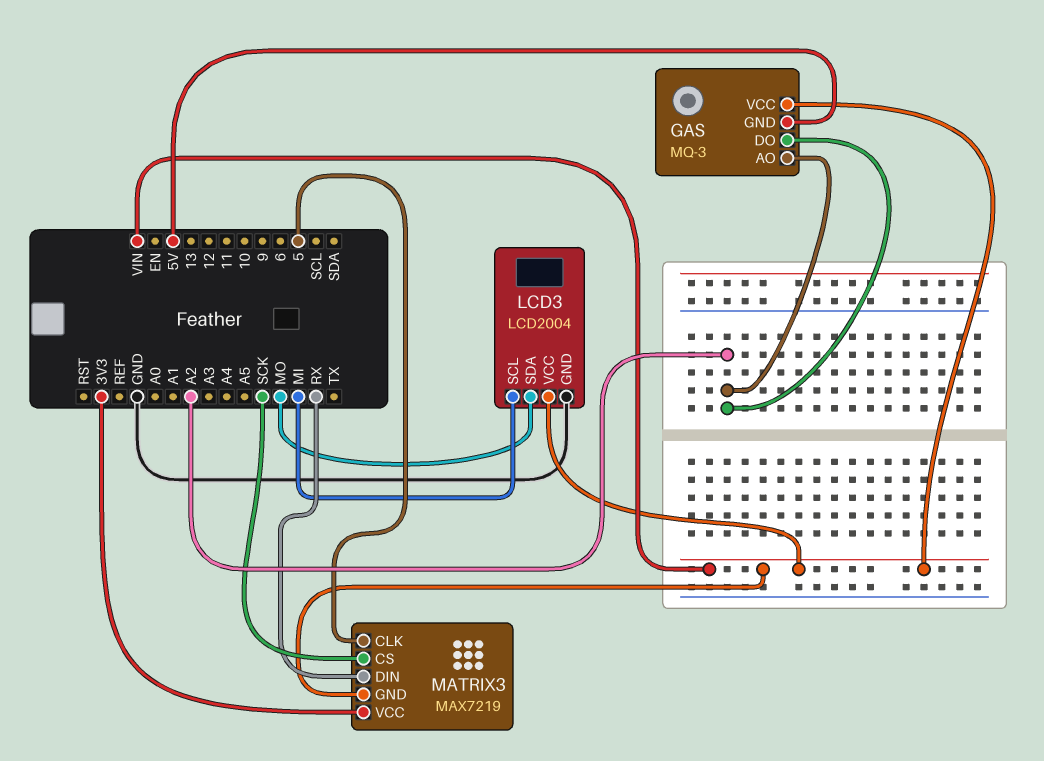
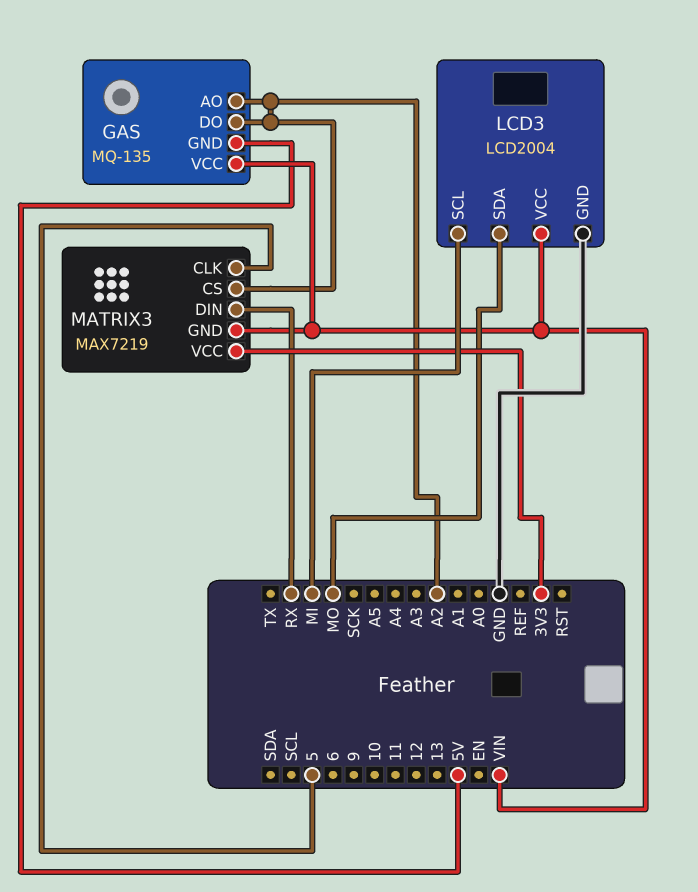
GAS: MQ-3 -> MQ-135
MATRIX3 pin CS: SCK -> A2

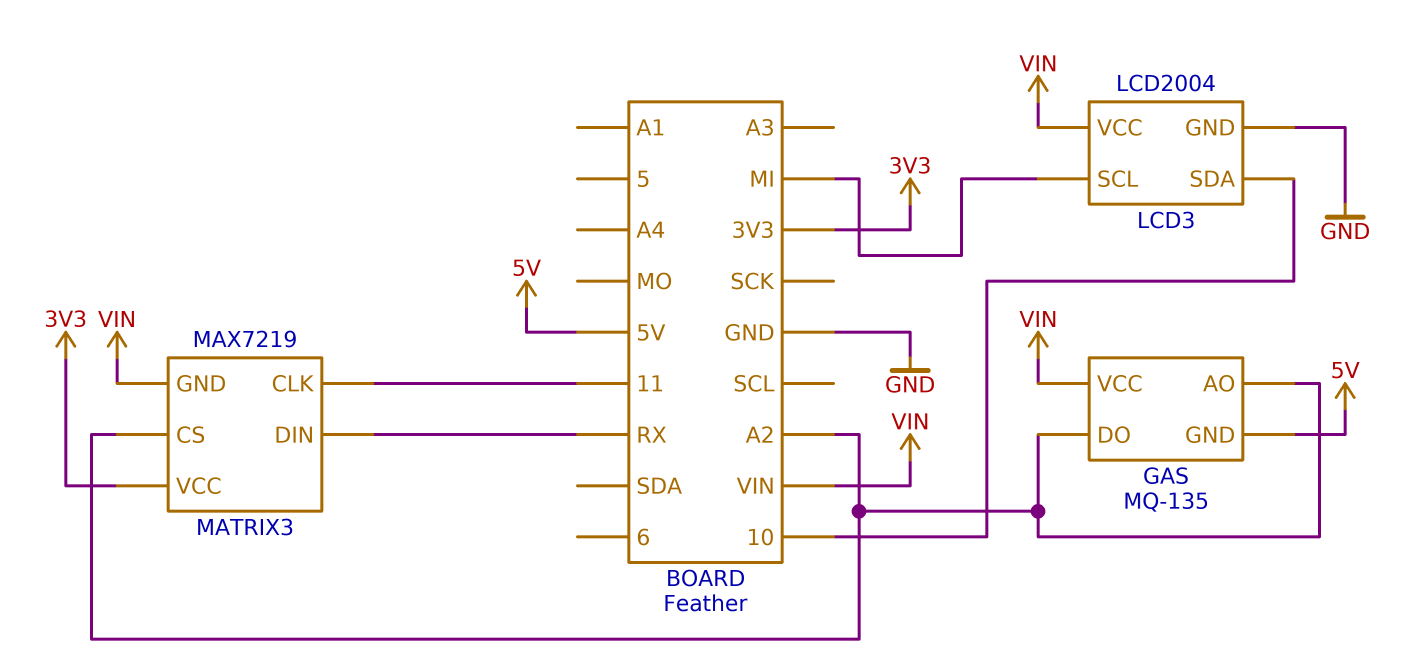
LCD3 pin SDA: MO -> 10
MATRIX3 pin CLK: 5 -> 11

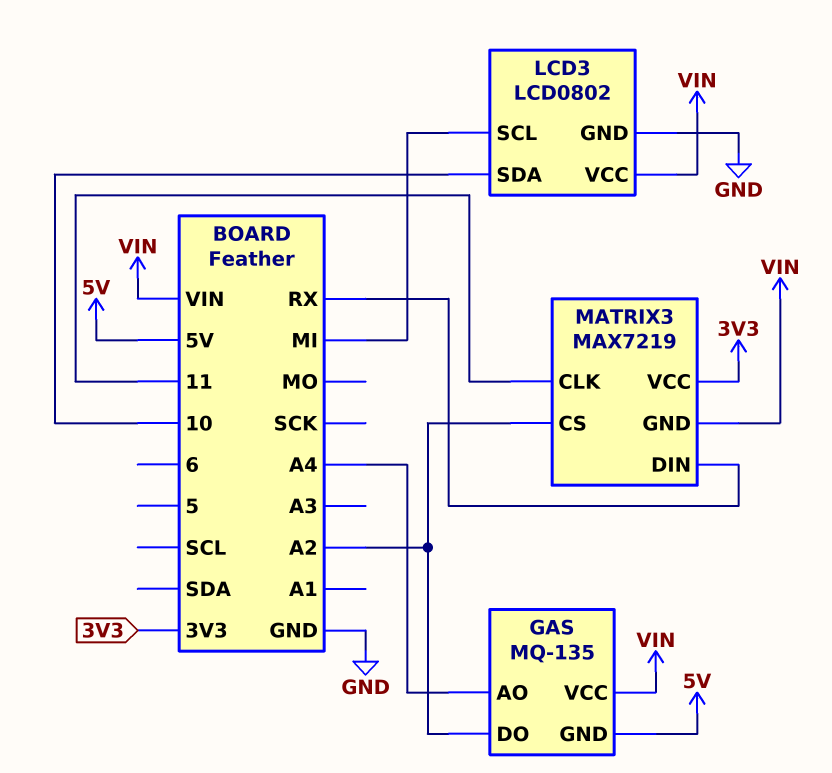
GAS pin AO: A2 -> A4
LCD3: LCD2004 -> LCD0802

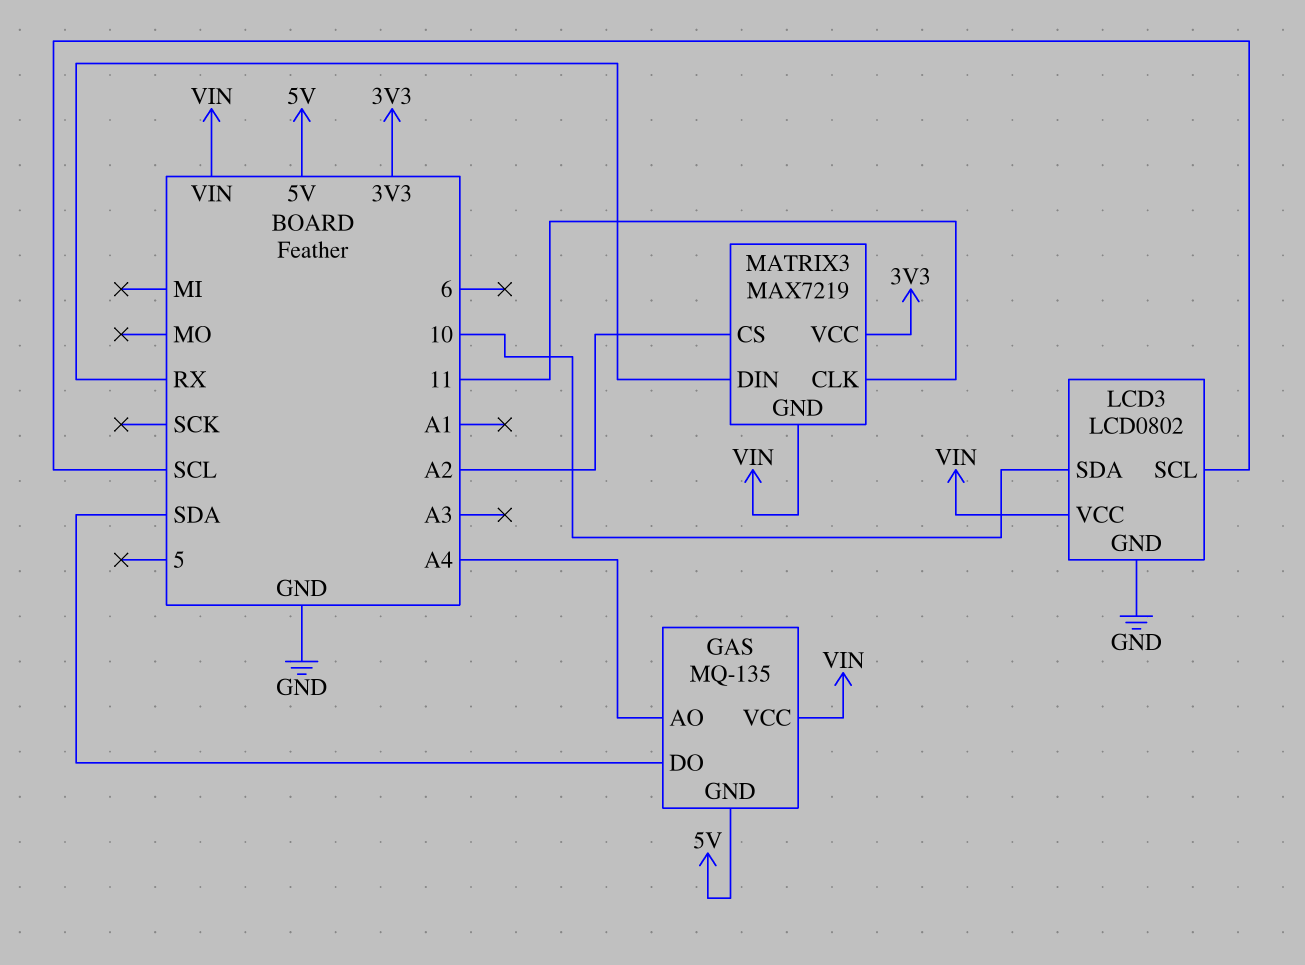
GAS pin DO: A2 -> SDA
LCD3 pin SCL: MI -> SCL

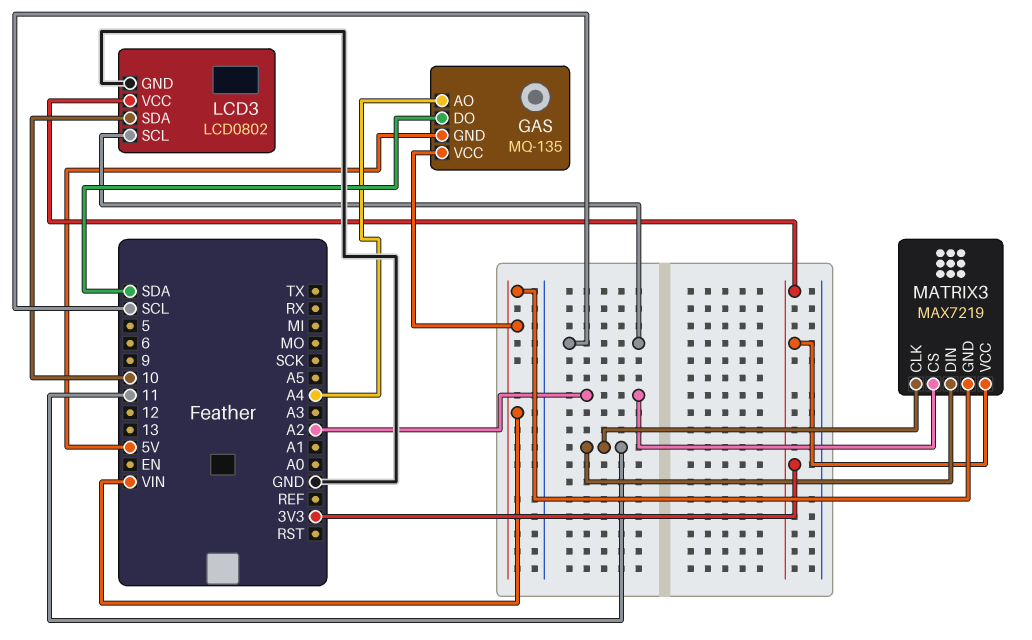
LCD3 pin VCC: VIN -> 3V3
MATRIX3 pin DIN: RX -> 11

